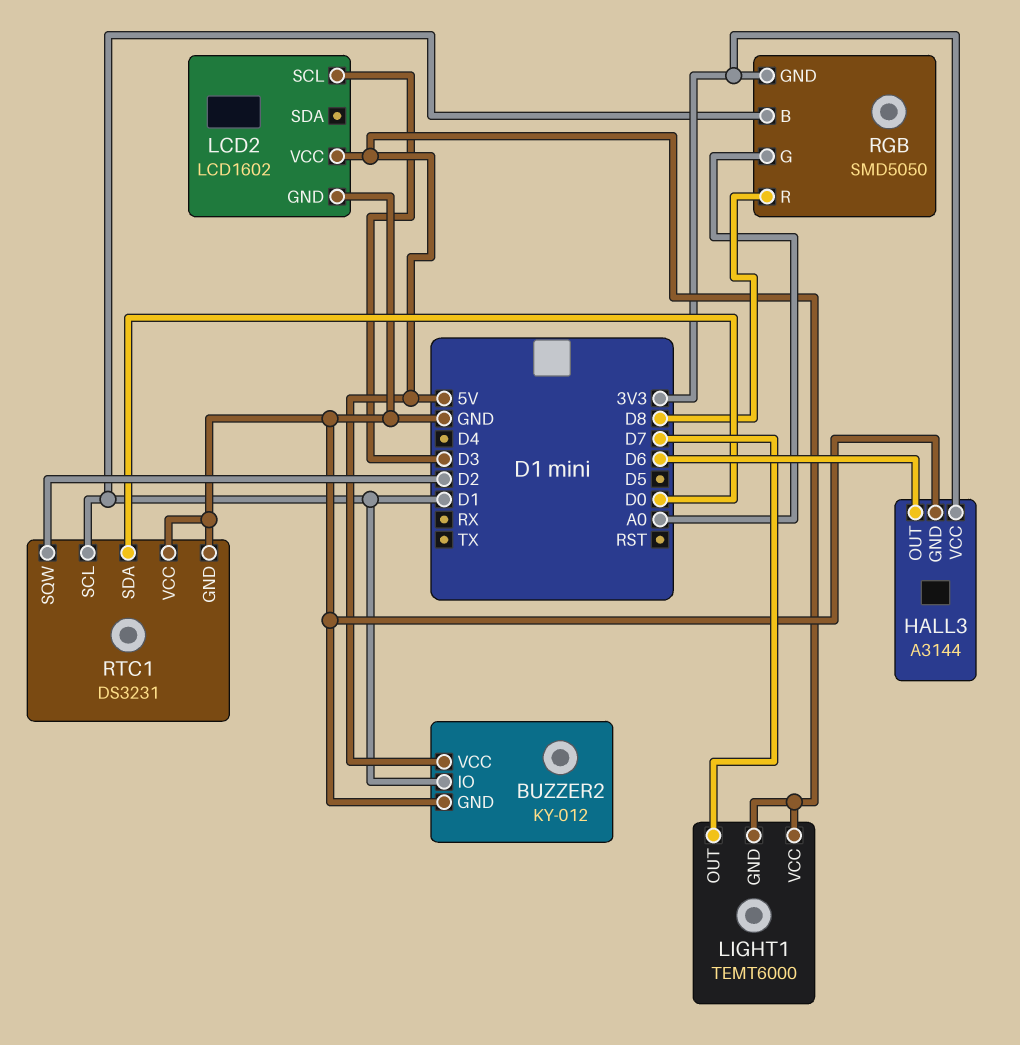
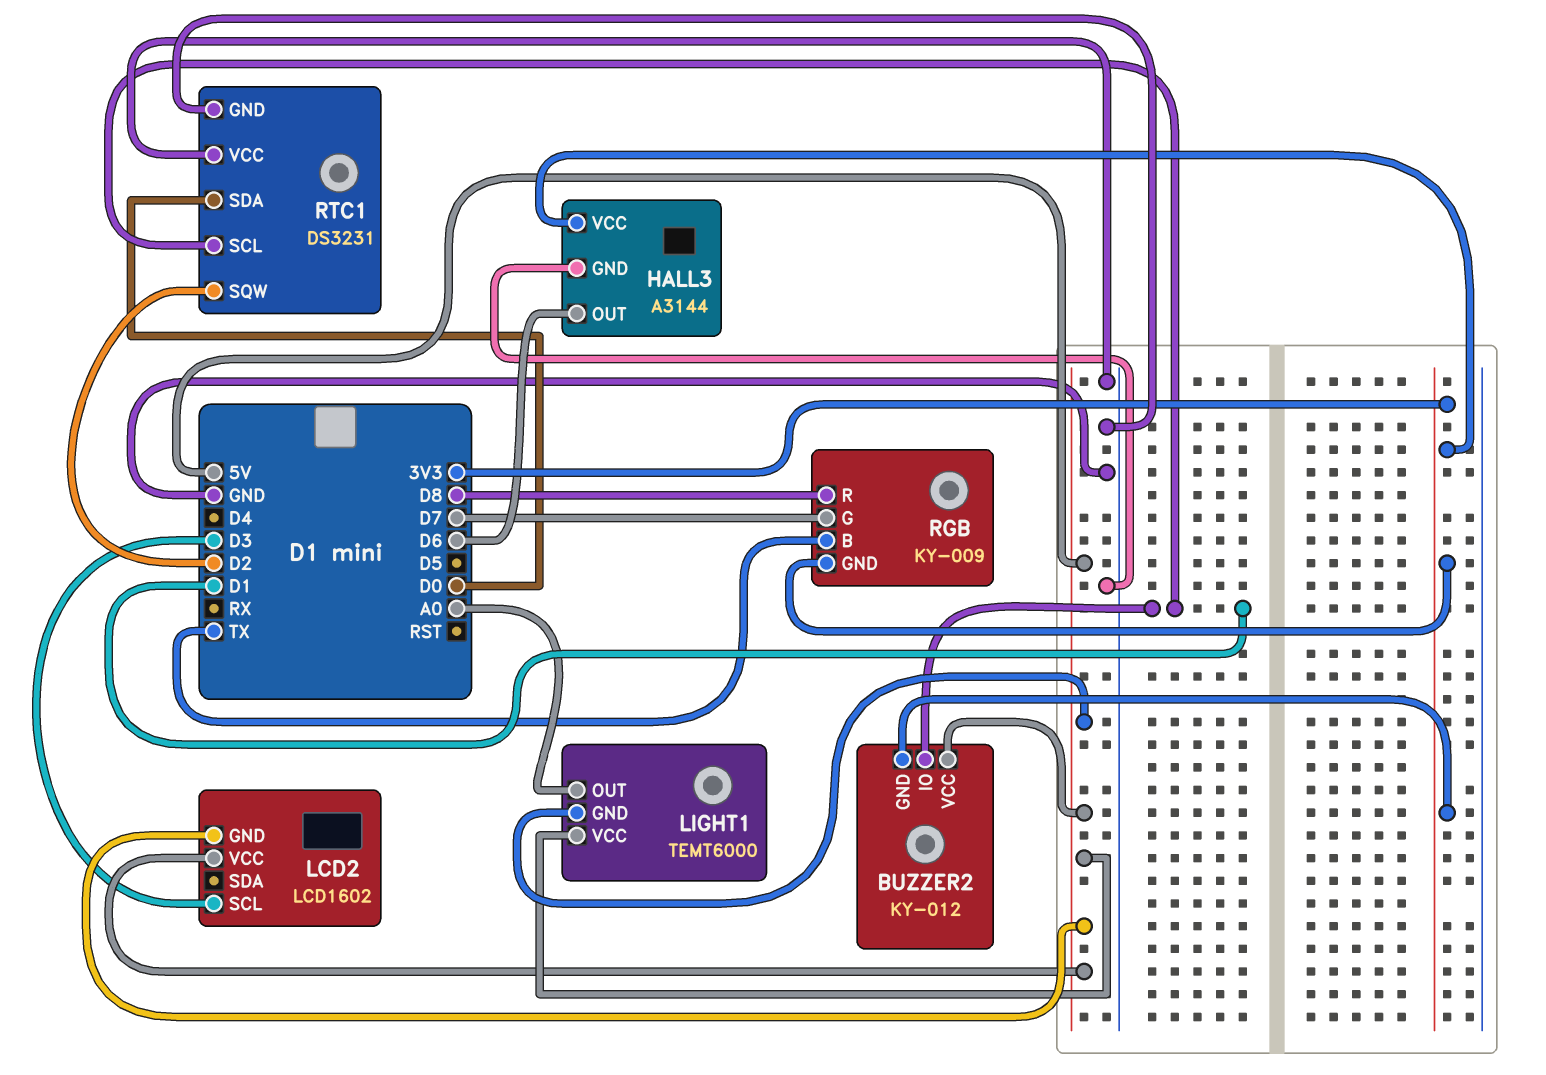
BUZZER2 pin GND: GND -> 3V3
LCD2 pin GND: GND -> 5V
LIGHT1 pin OUT: D7 -> A0
RGB: SMD5050 -> KY-009
RGB pin B: D1 -> TX
RGB pin G: A0 -> D7

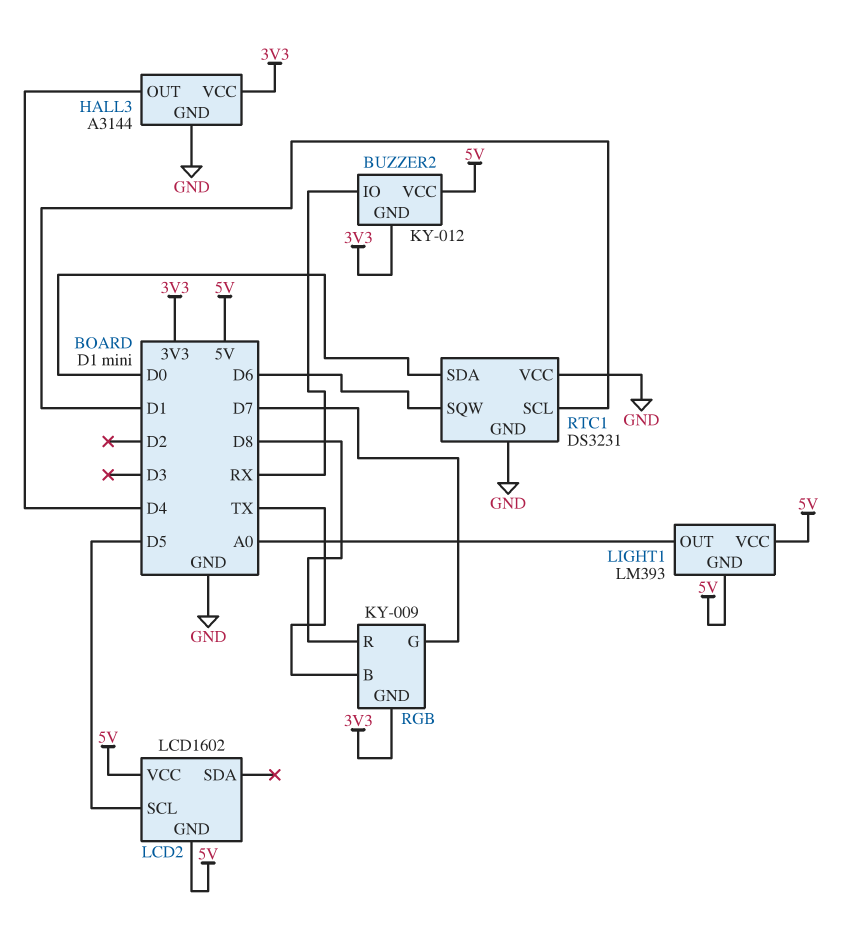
BUZZER2 pin IO: D1 -> RX
HALL3 pin OUT: D6 -> D4
LCD2 pin SCL: D3 -> D5
LIGHT1: TEMT6000 -> LM393
RTC1 pin SQW: D2 -> D6

